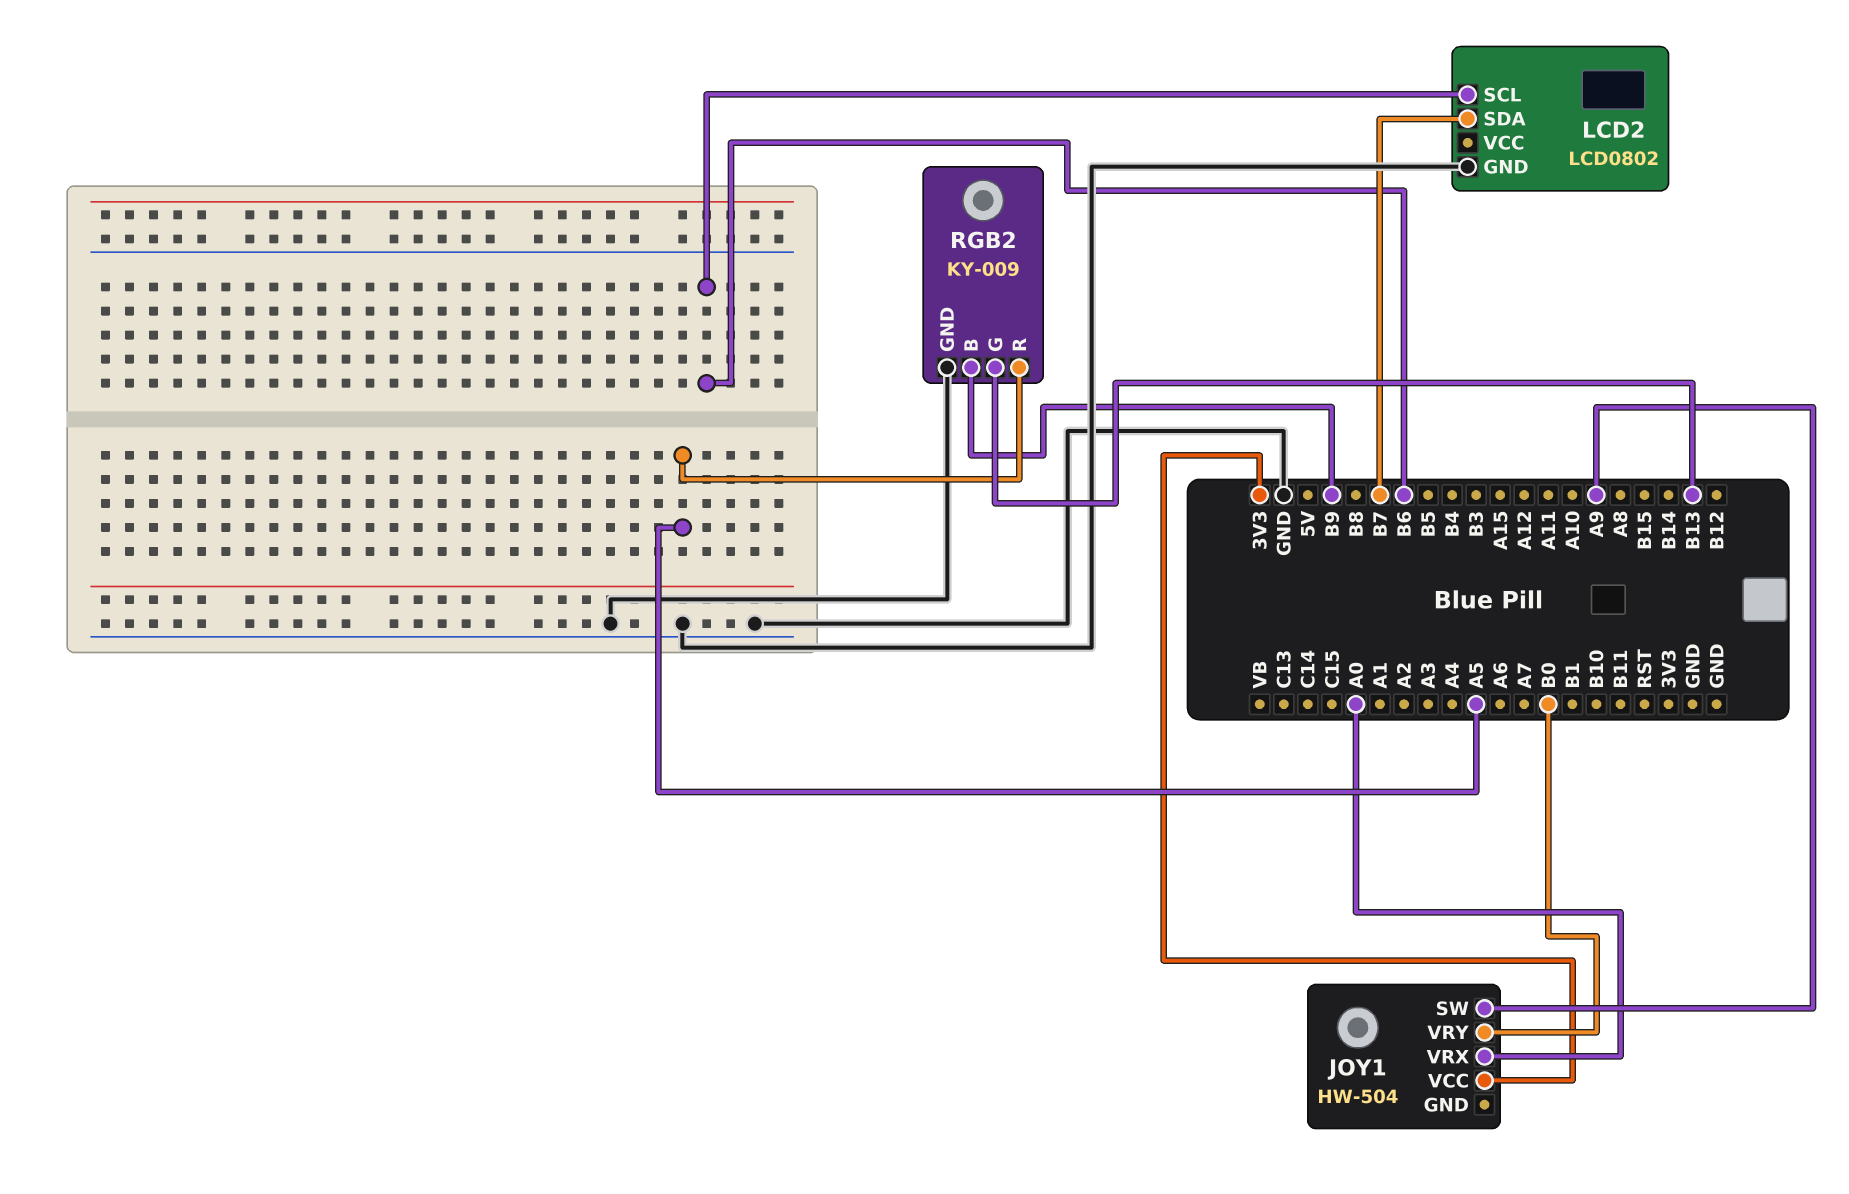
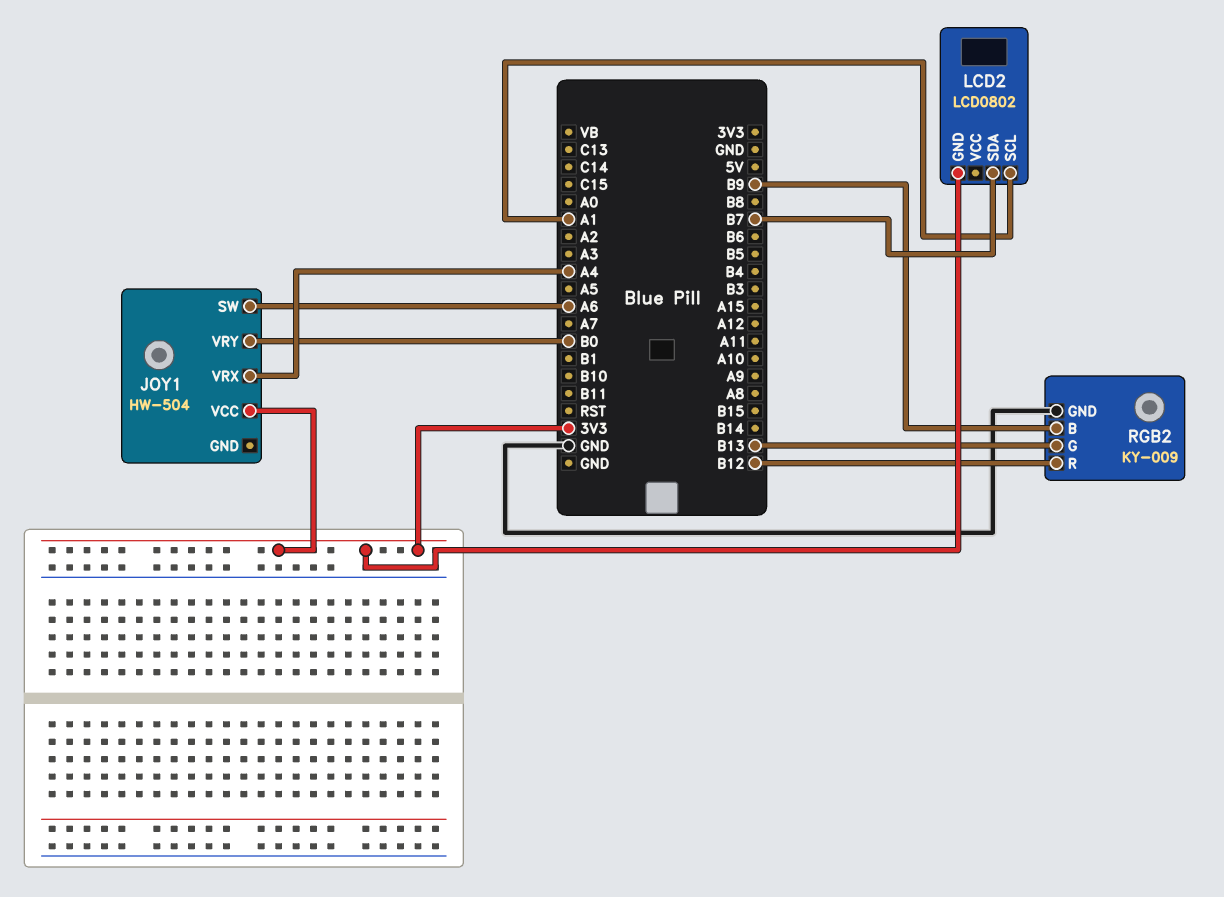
JOY1 pin SW: A9 -> A6
JOY1 pin VRX: A0 -> A4
LCD2 pin GND: GND -> 3V3
LCD2 pin SCL: B6 -> A1
RGB2 pin R: A5 -> B12

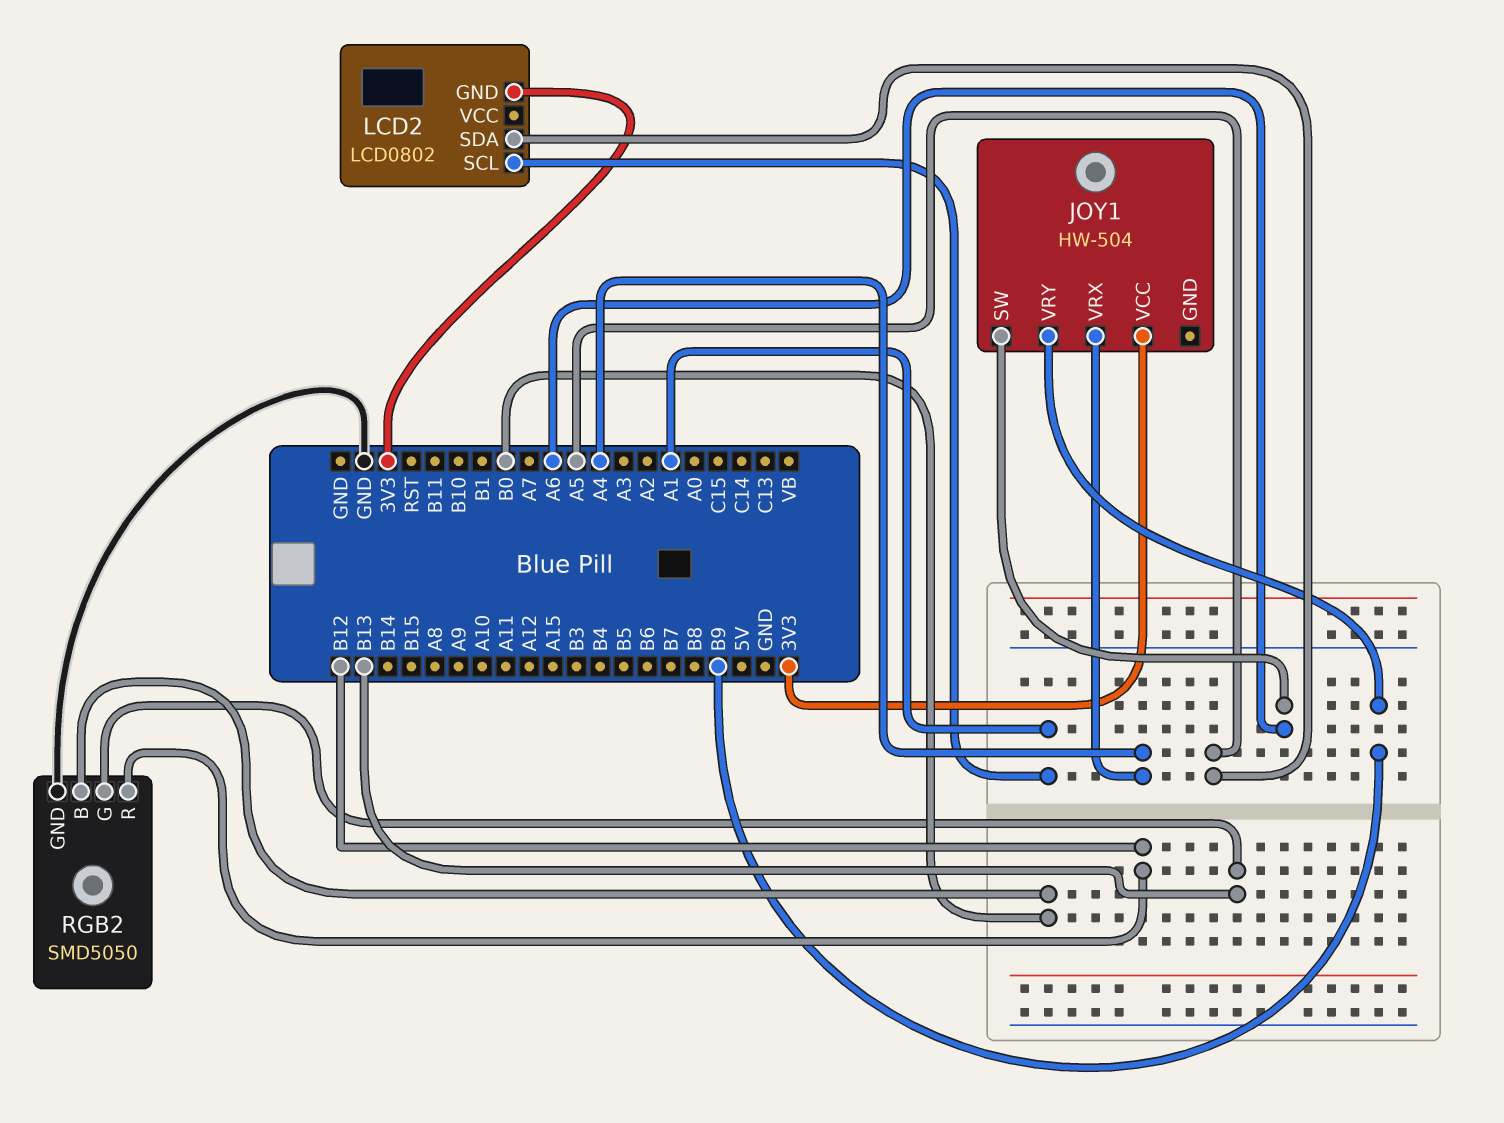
JOY1 pin VRY: B0 -> B9
LCD2 pin SDA: B7 -> A5
RGB2: KY-009 -> SMD5050
RGB2 pin B: B9 -> B0

